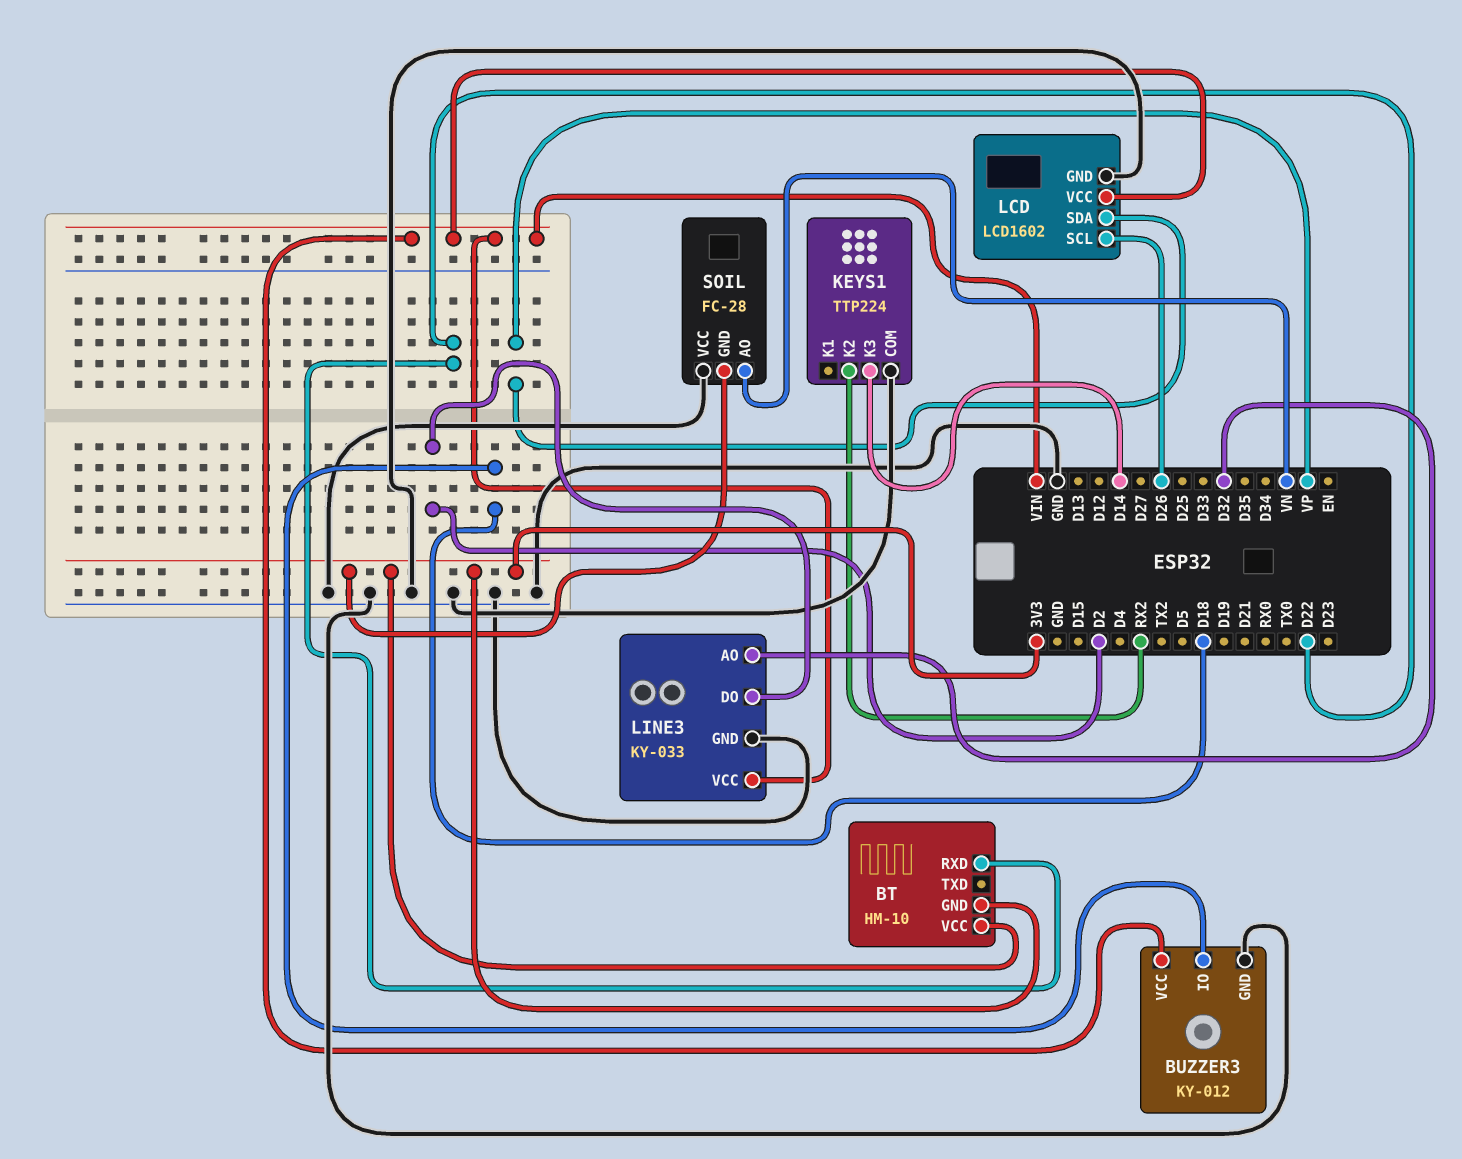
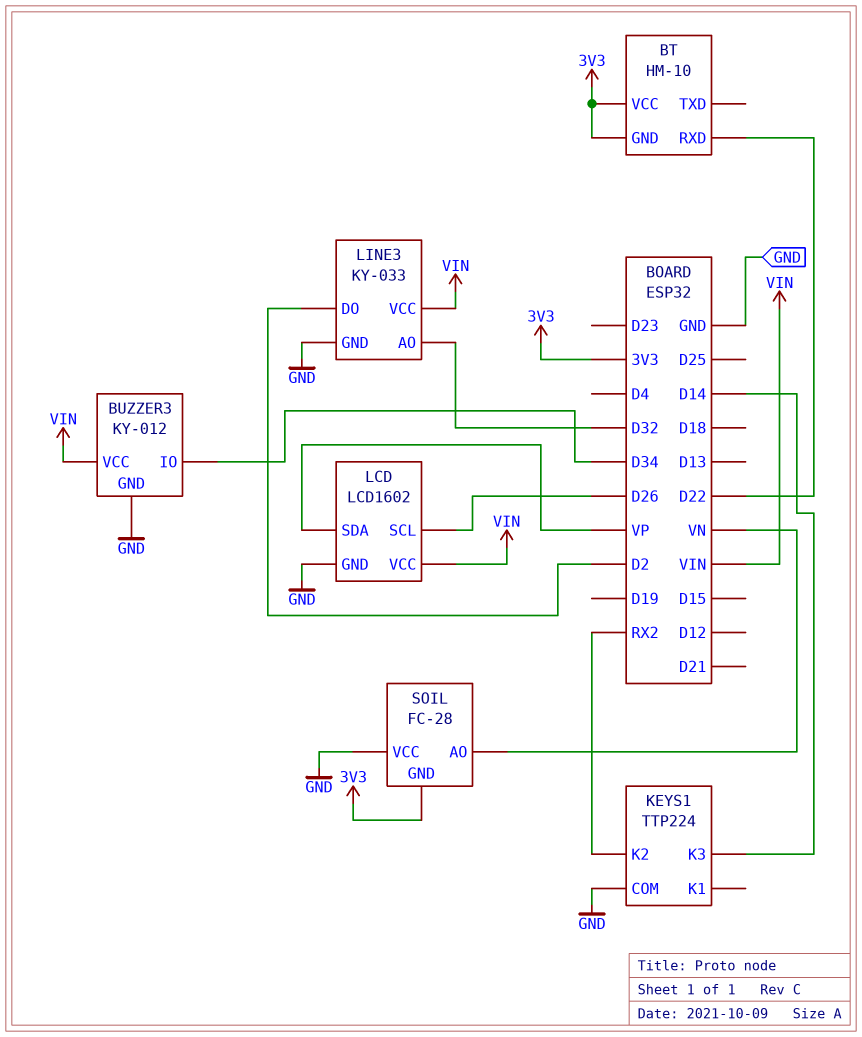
BUZZER3 pin IO: D18 -> D34

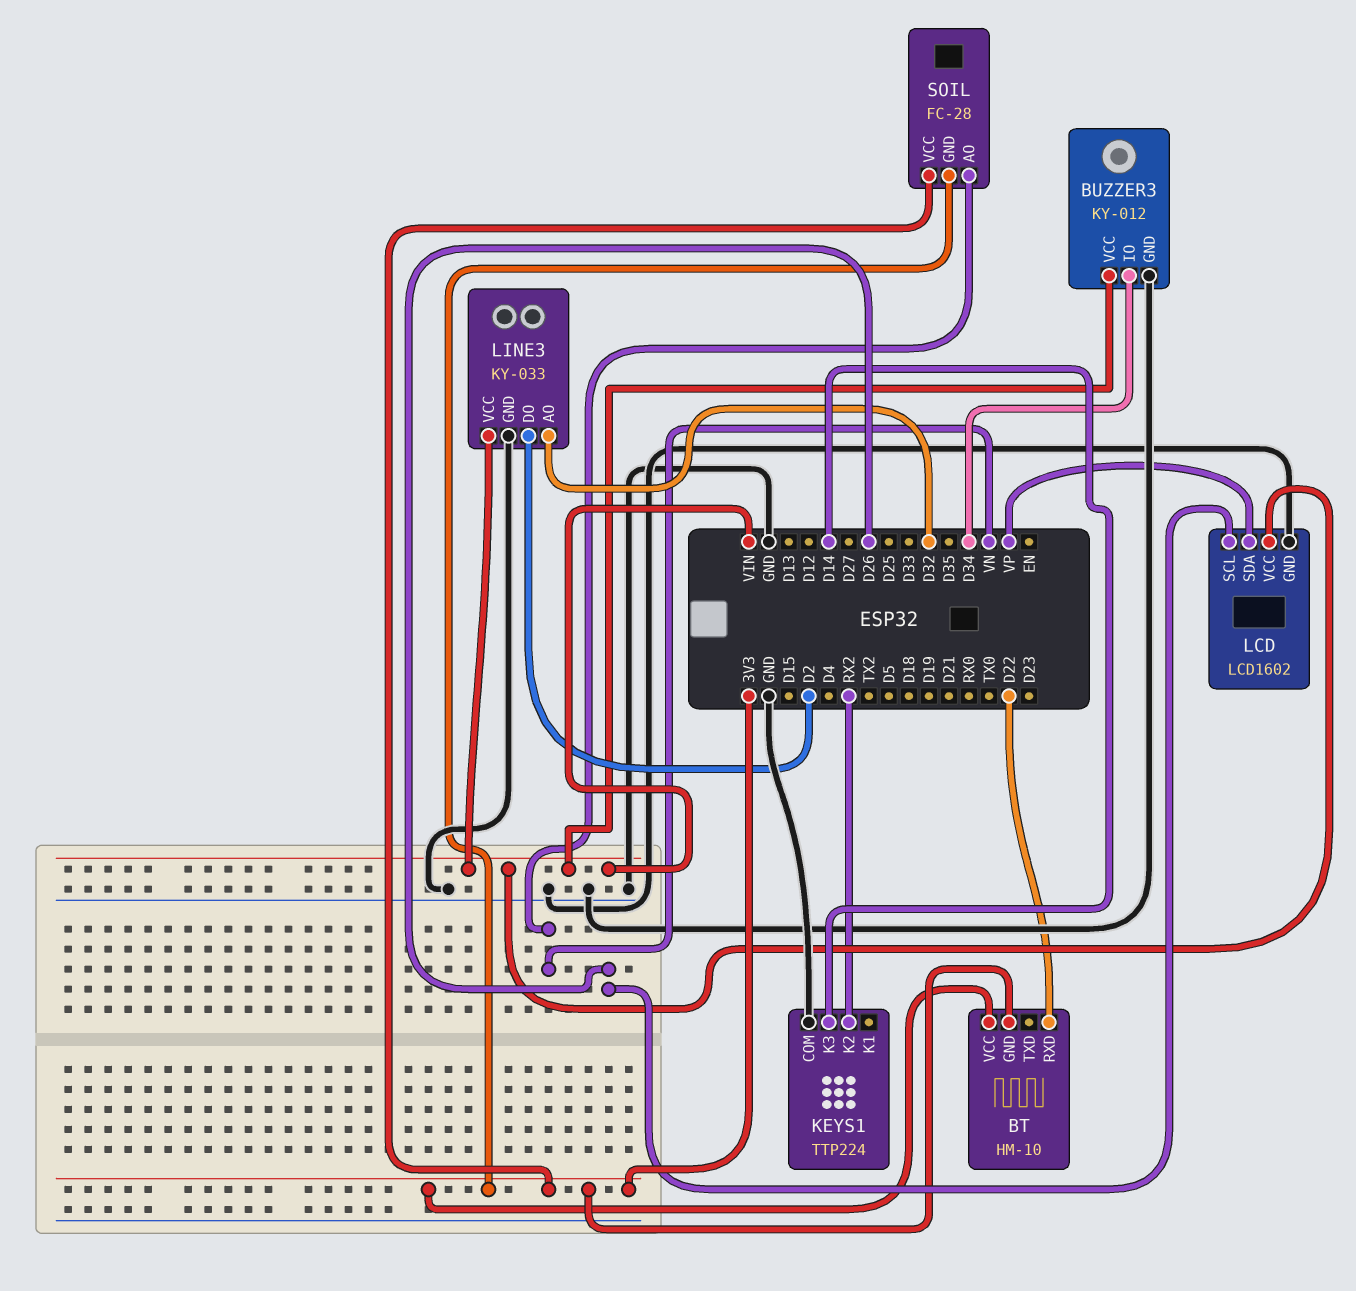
SOIL pin VCC: GND -> 3V3

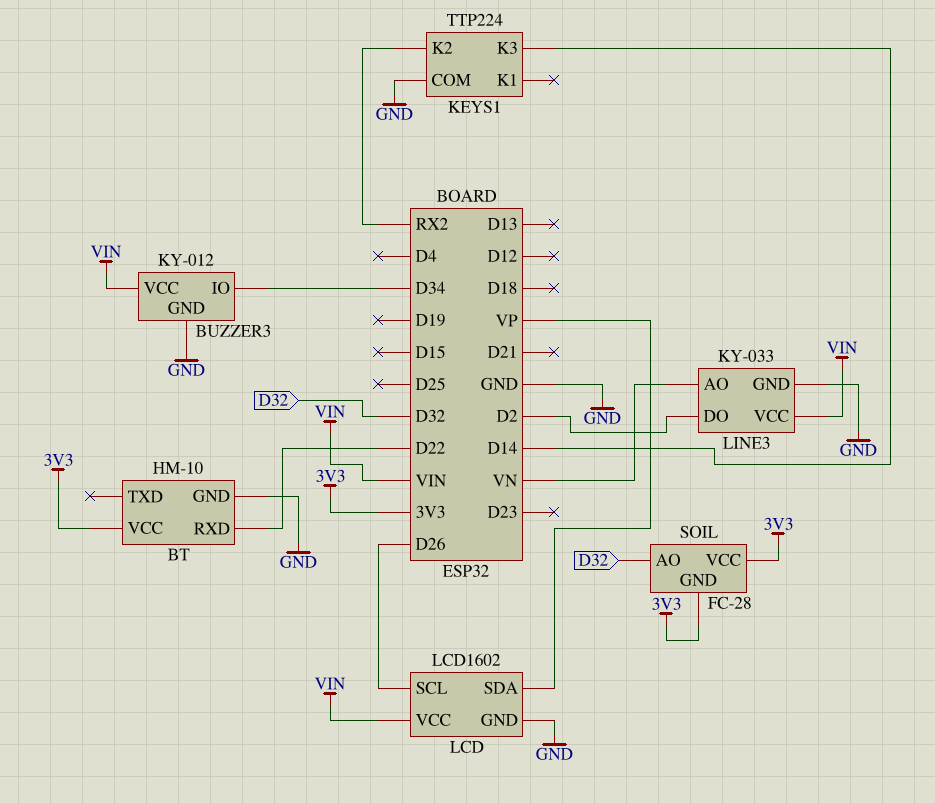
BT pin GND: 3V3 -> GND
LINE3 pin AO: D32 -> VN
SOIL pin AO: VN -> D32

